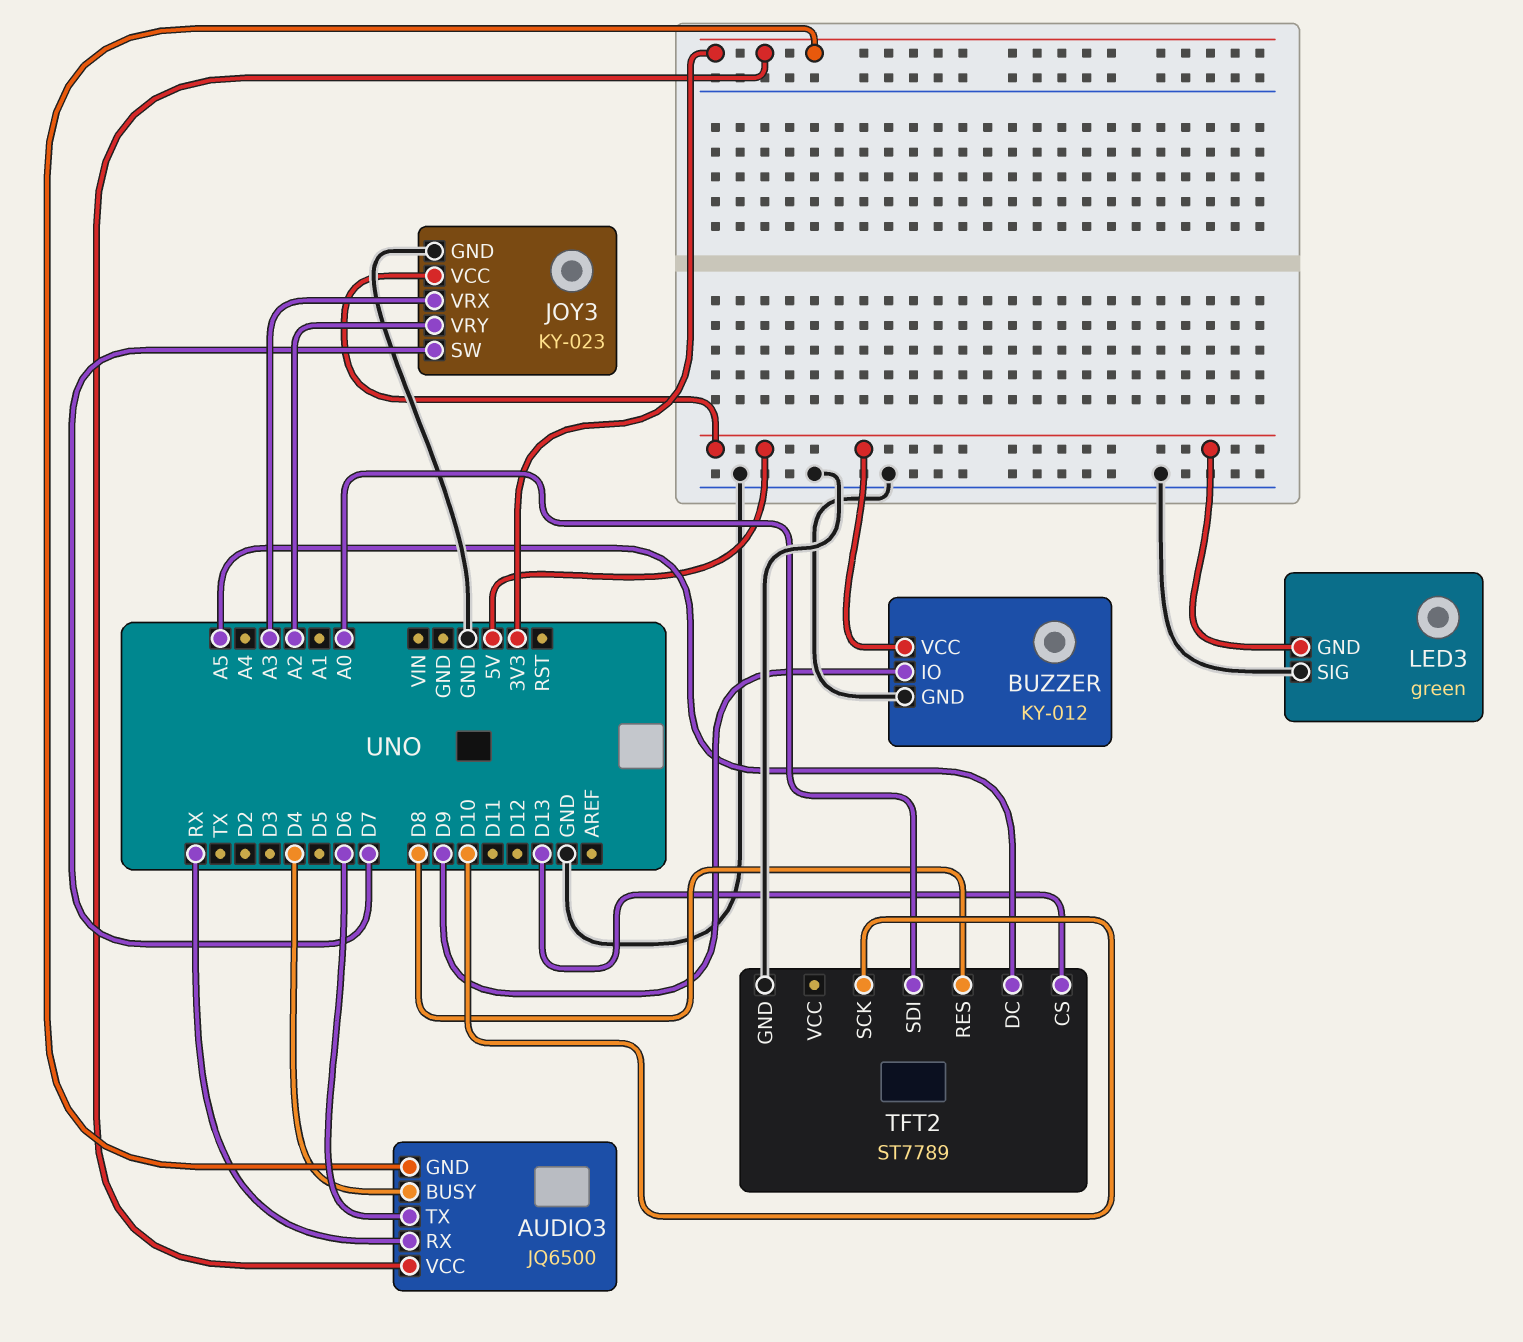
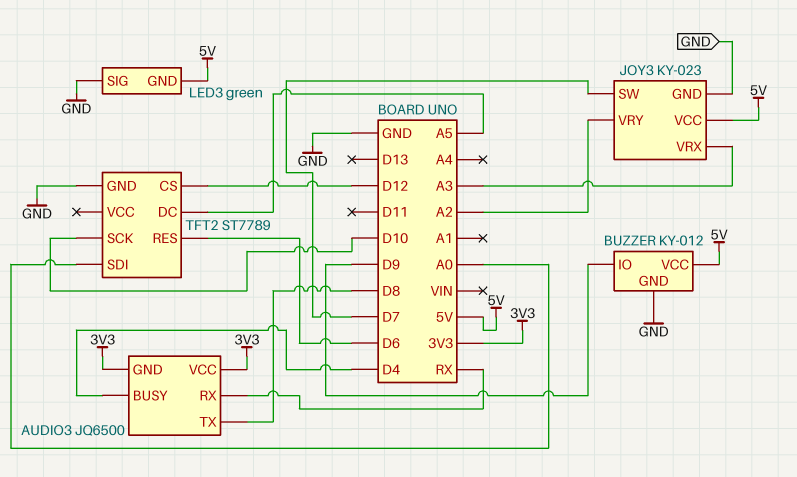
AUDIO3 pin TX: D6 -> D8
TFT2 pin CS: D13 -> D12
TFT2 pin RES: D8 -> D6

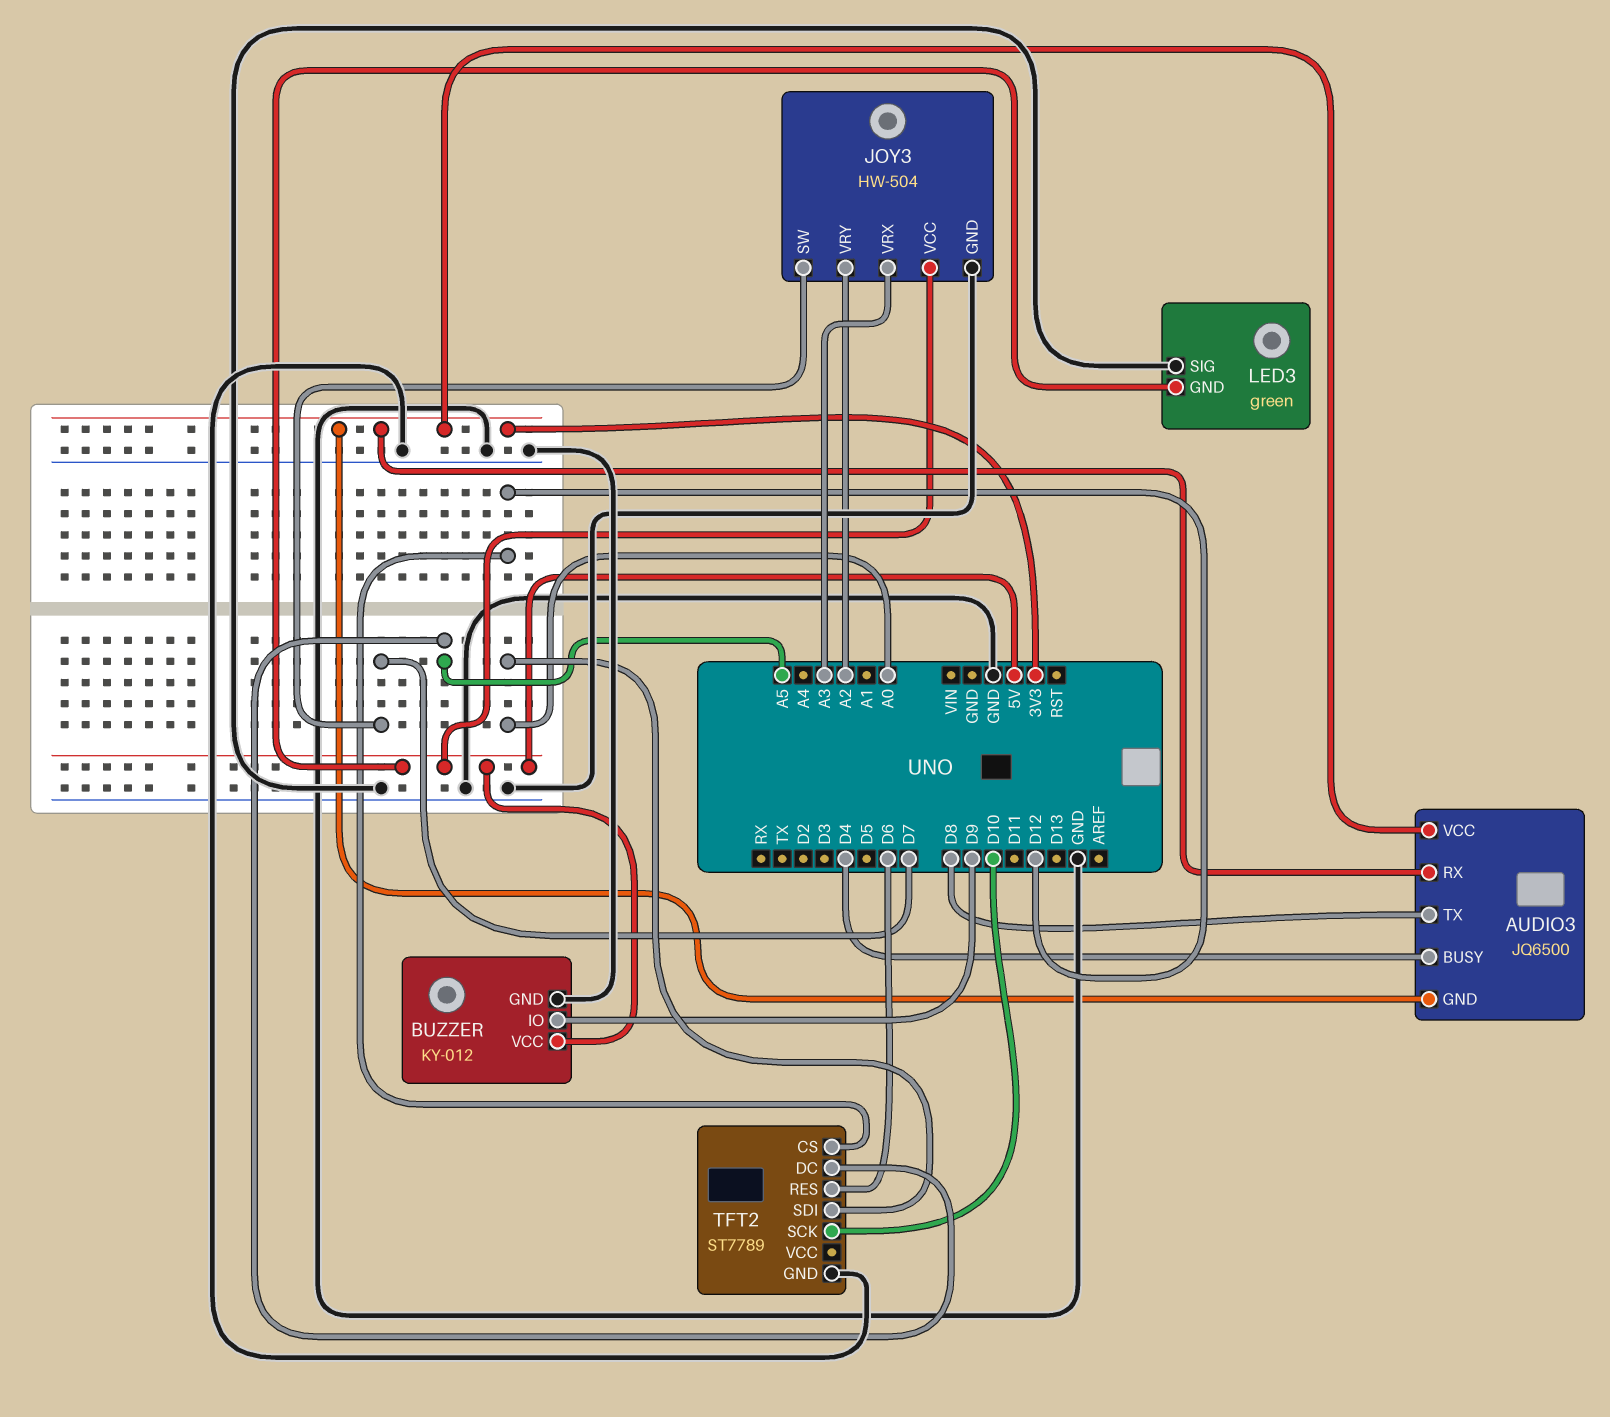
AUDIO3 pin RX: RX -> 3V3
JOY3: KY-023 -> HW-504

